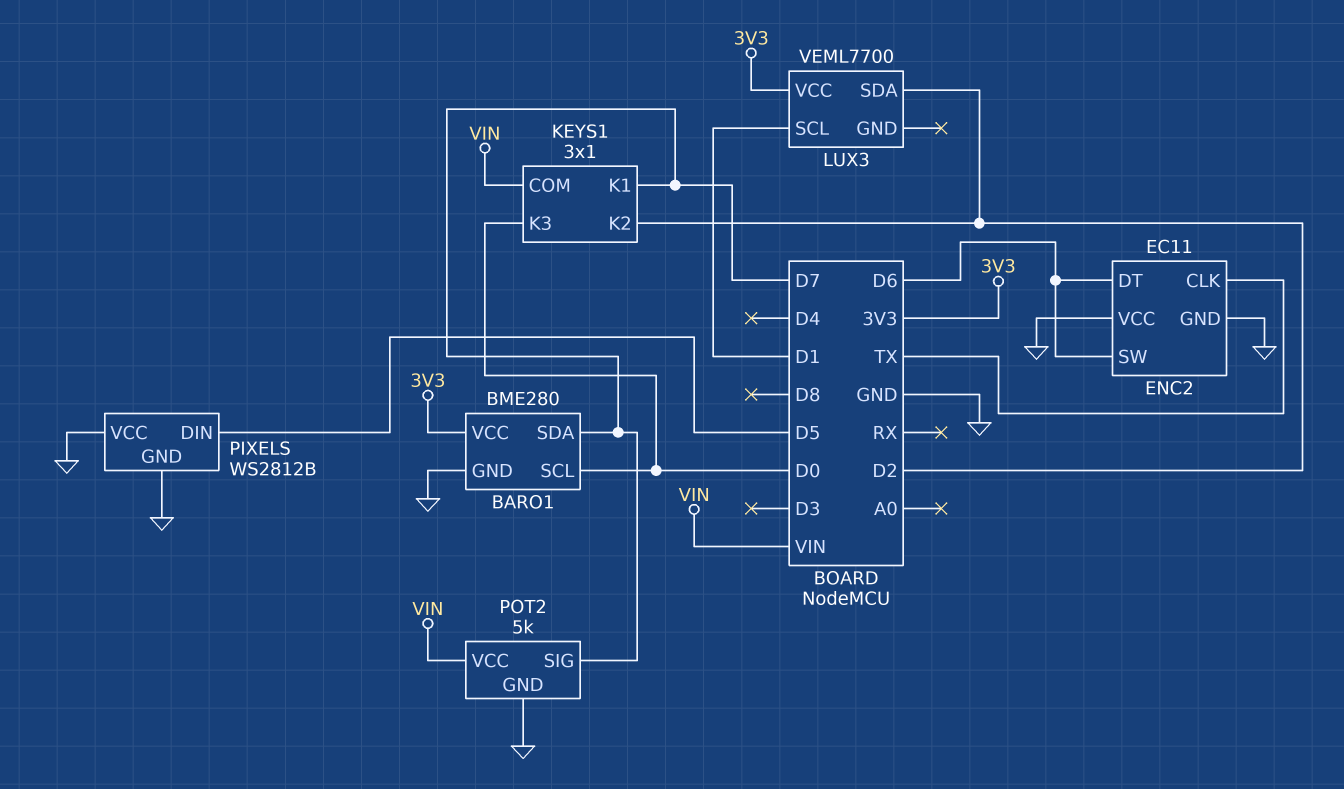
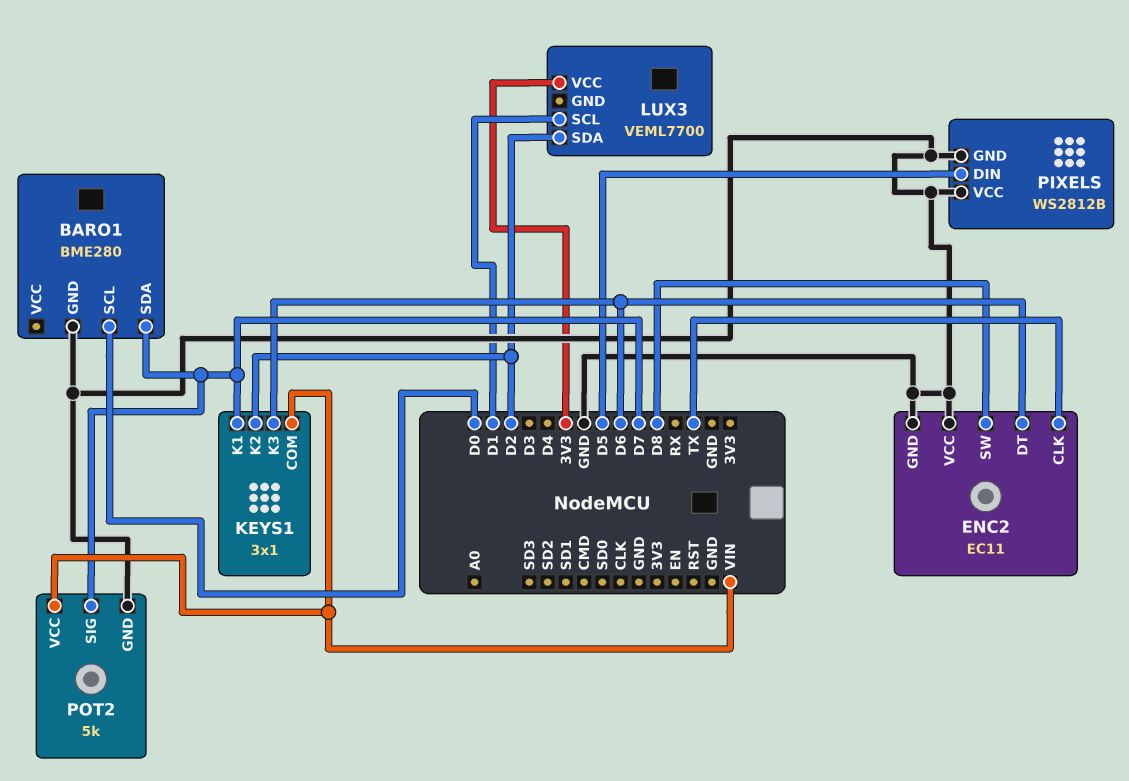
BARO1 pin VCC: 3V3 -> none
ENC2 pin SW: D6 -> D8
KEYS1 pin K3: D0 -> D6

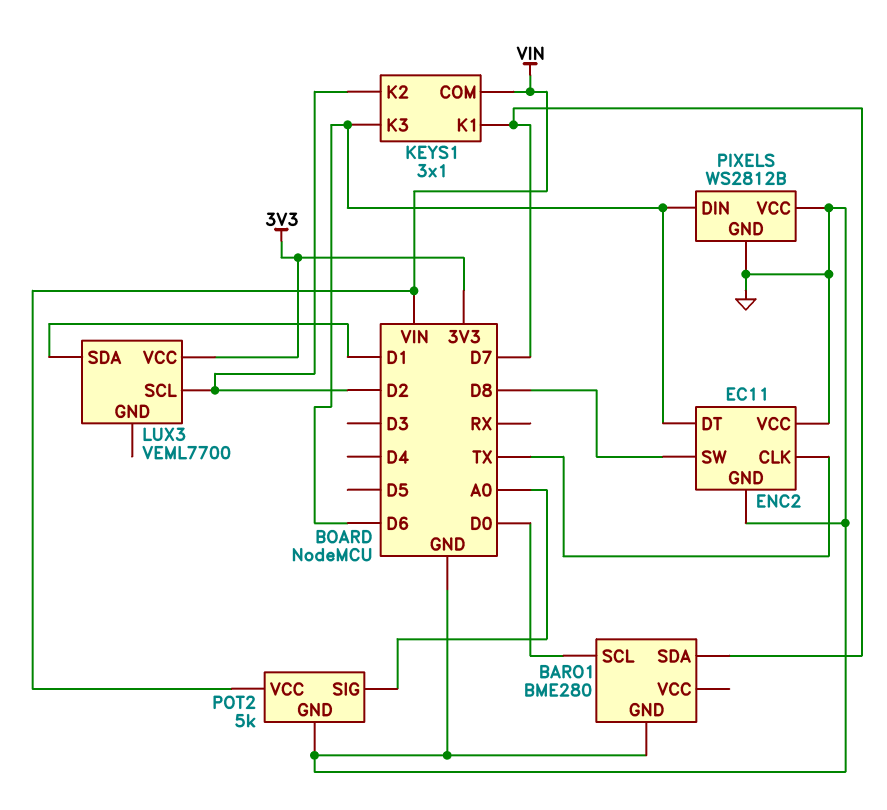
LUX3 pin SCL: D1 -> D2
LUX3 pin SDA: D2 -> D1
PIXELS pin DIN: D5 -> D6
POT2 pin SIG: D7 -> A0

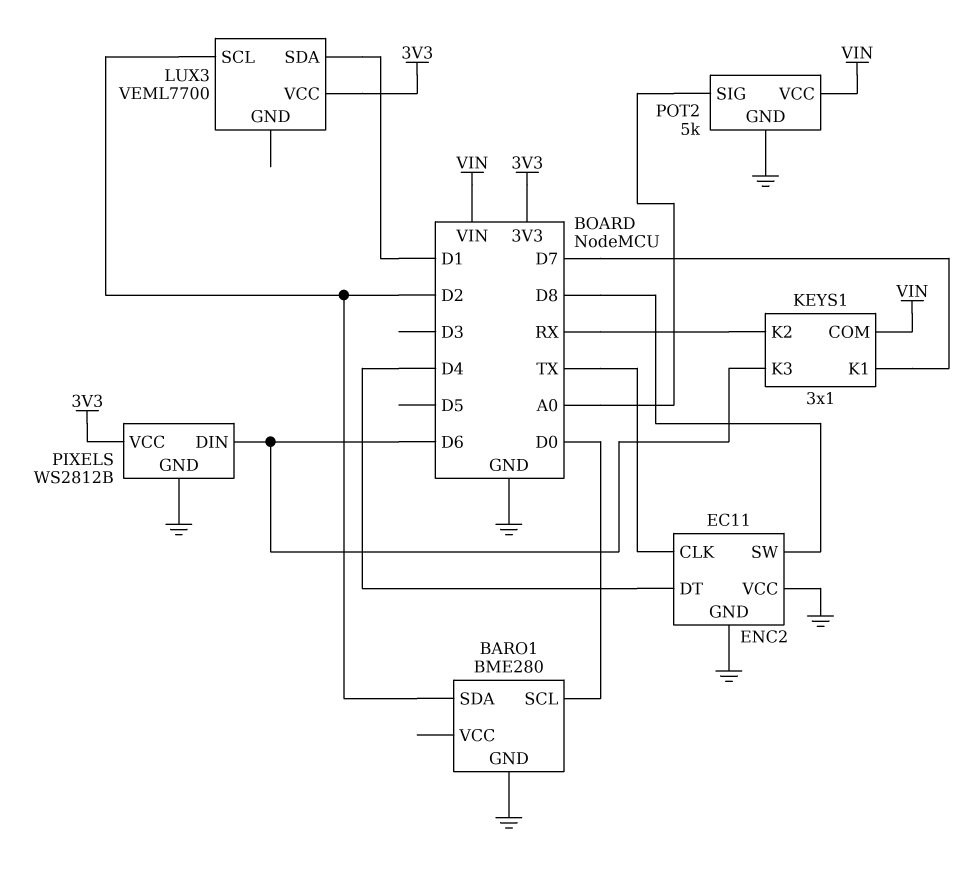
BARO1 pin SDA: D7 -> D2
ENC2 pin DT: D6 -> D4
KEYS1 pin K2: D2 -> RX
PIXELS pin VCC: GND -> 3V3

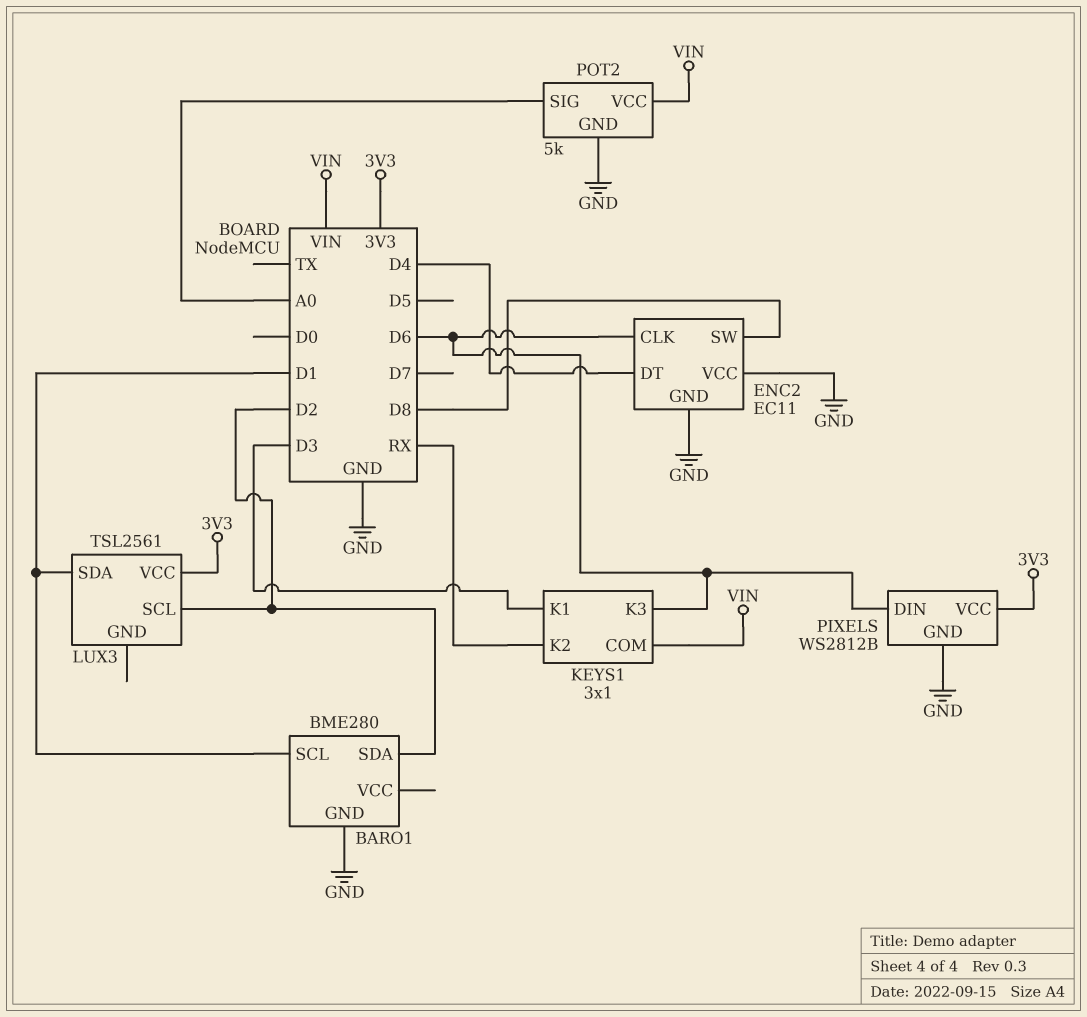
BARO1 pin SCL: D0 -> D1
ENC2 pin CLK: TX -> D6
KEYS1 pin K1: D7 -> D3
LUX3: VEML7700 -> TSL2561

